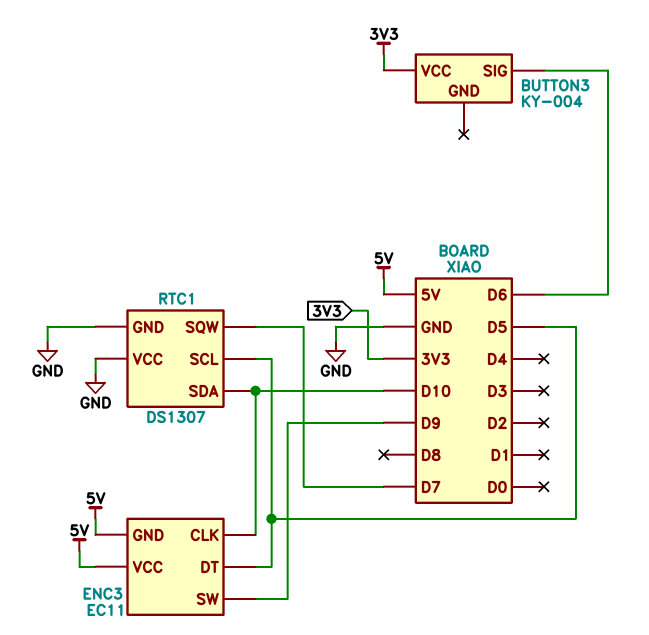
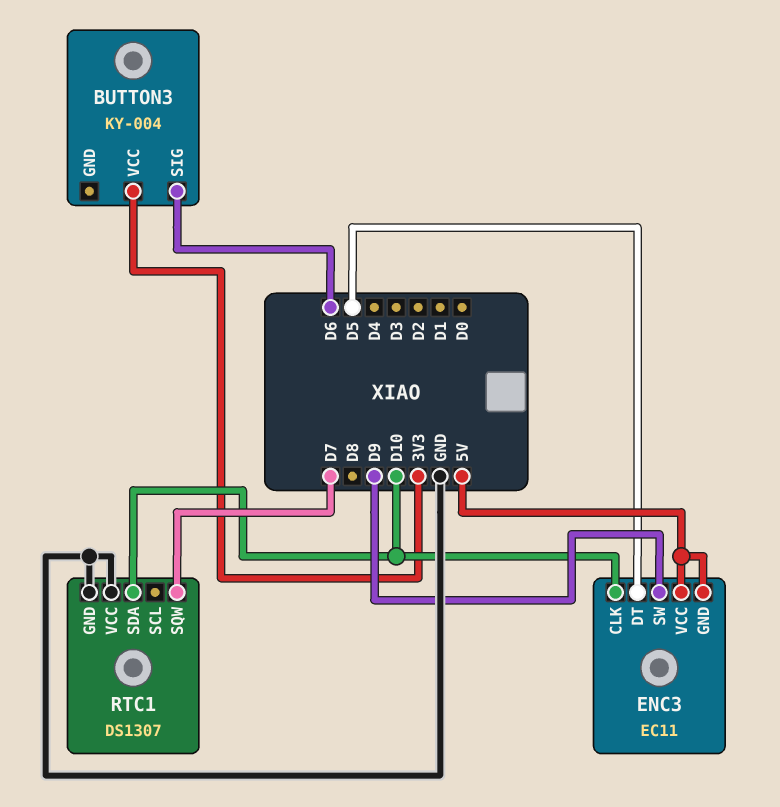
RTC1 pin SCL: D5 -> none

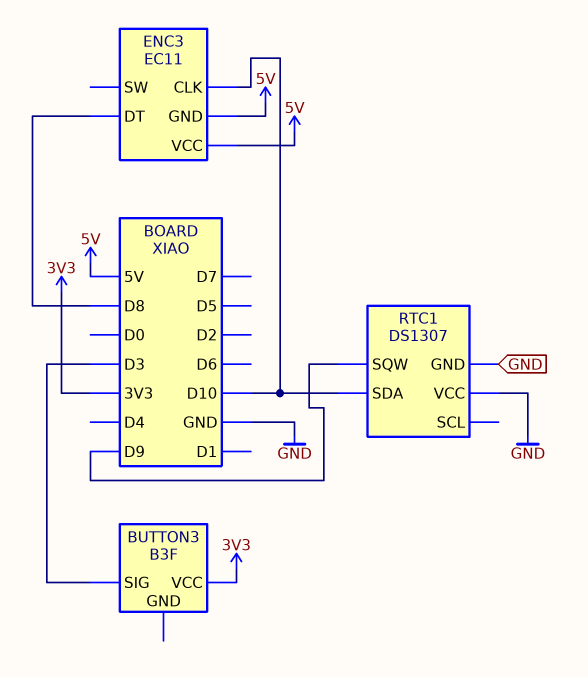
BUTTON3: KY-004 -> B3F
BUTTON3 pin SIG: D6 -> D3
ENC3 pin DT: D5 -> D8
ENC3 pin SW: D9 -> none
RTC1 pin SQW: D7 -> D9

